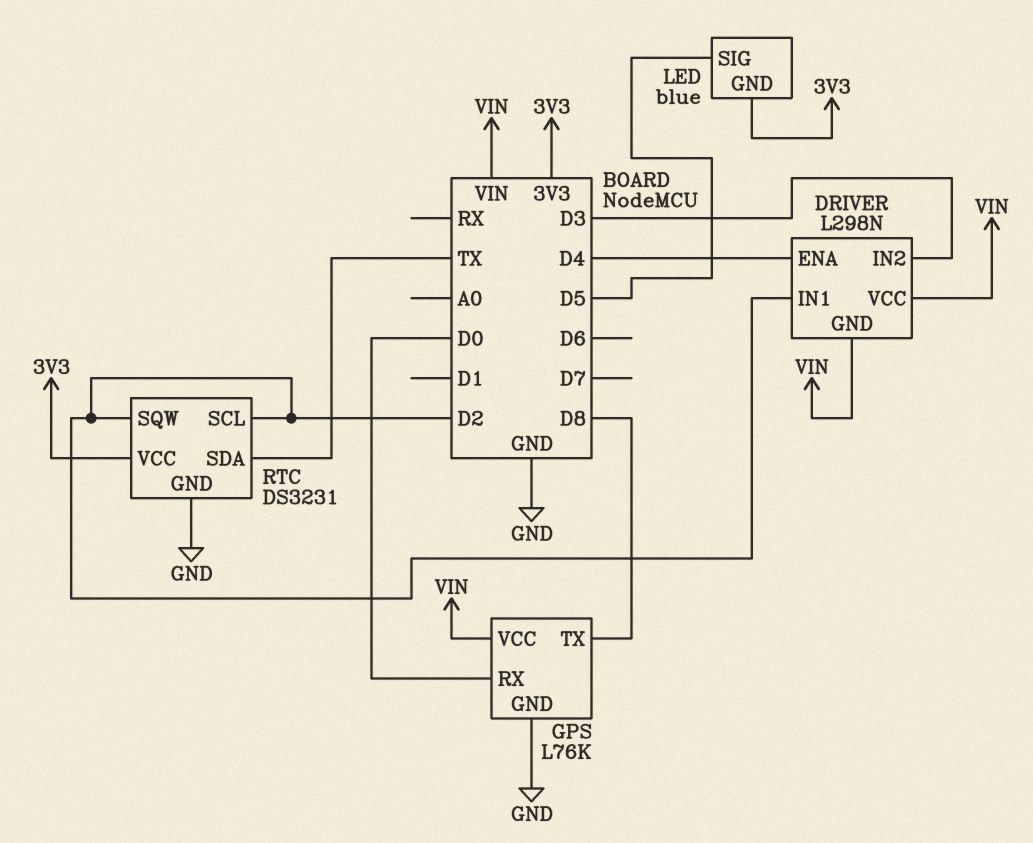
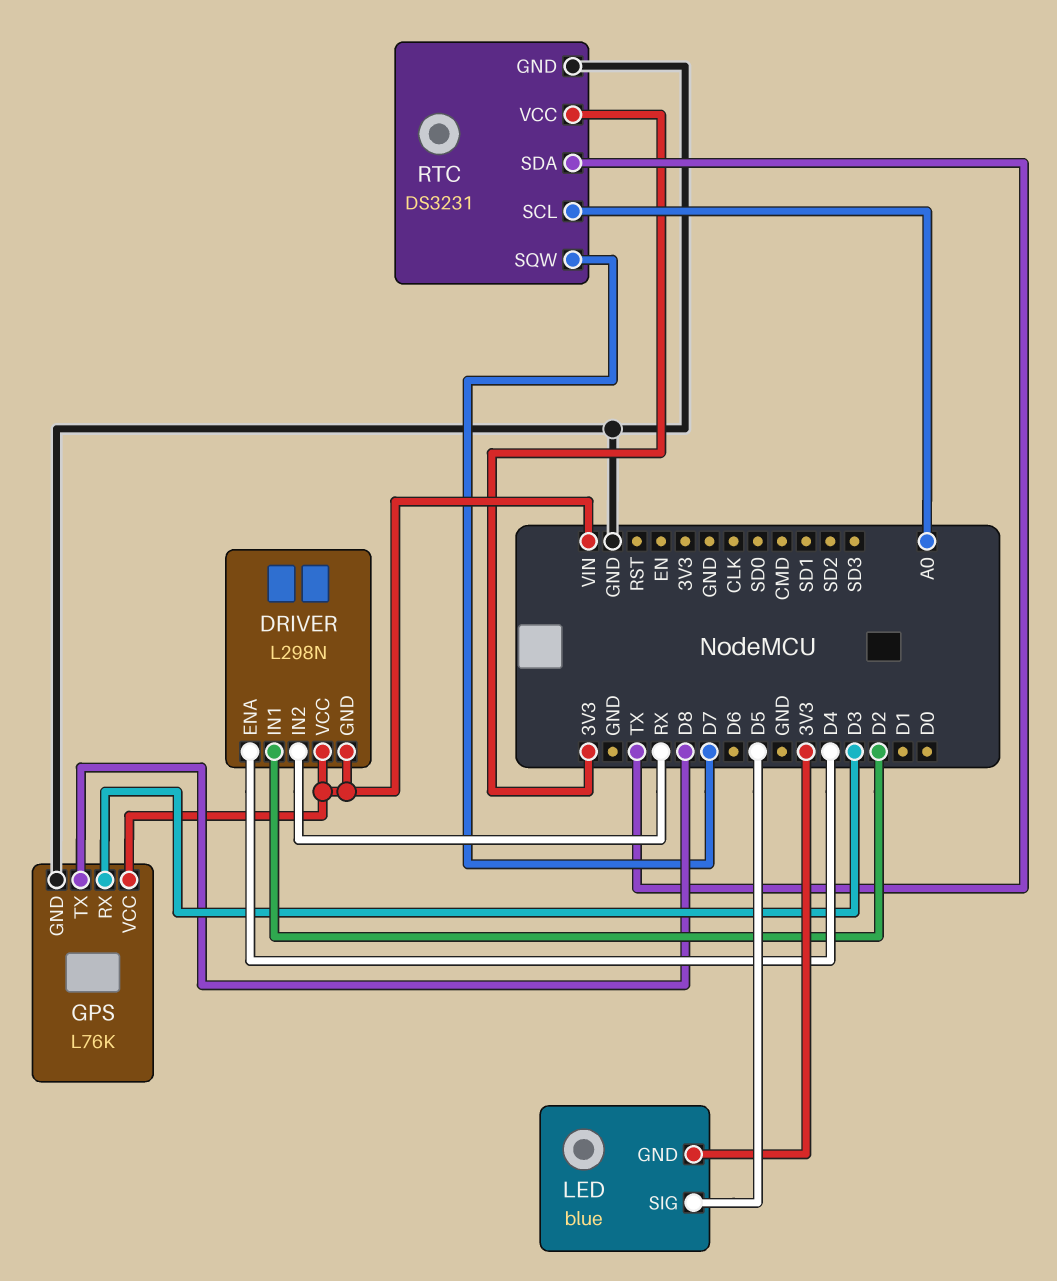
DRIVER pin IN2: D3 -> RX
GPS pin RX: D0 -> D3
RTC pin SCL: D2 -> A0
RTC pin SQW: D2 -> D7

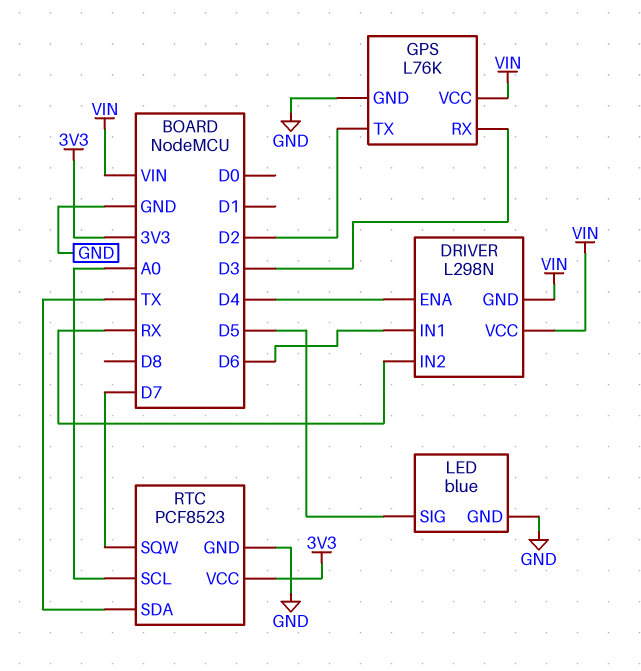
DRIVER pin IN1: D2 -> D6
GPS pin TX: D8 -> D2
LED pin GND: 3V3 -> GND
RTC: DS3231 -> PCF8523

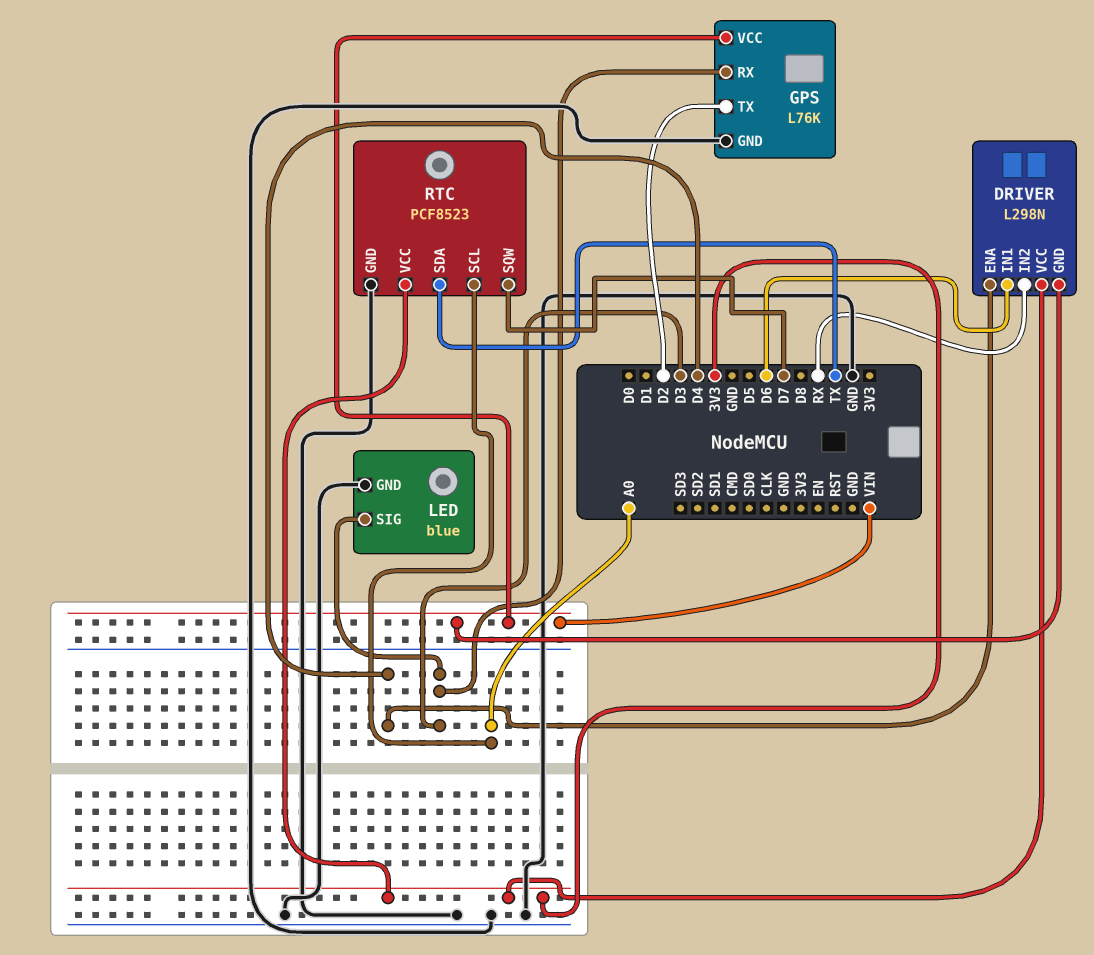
DRIVER pin VCC: VIN -> 3V3
LED pin SIG: D5 -> D3

